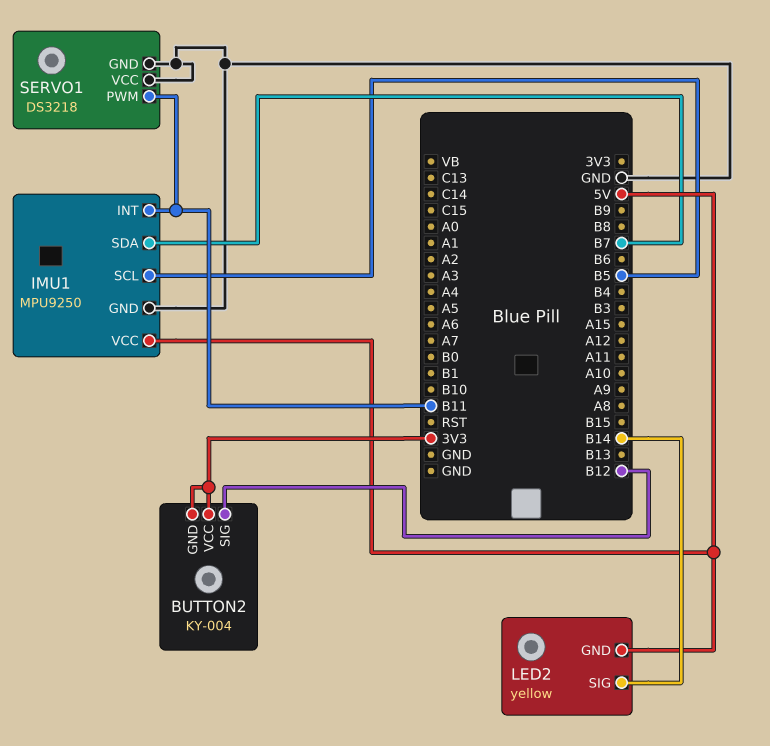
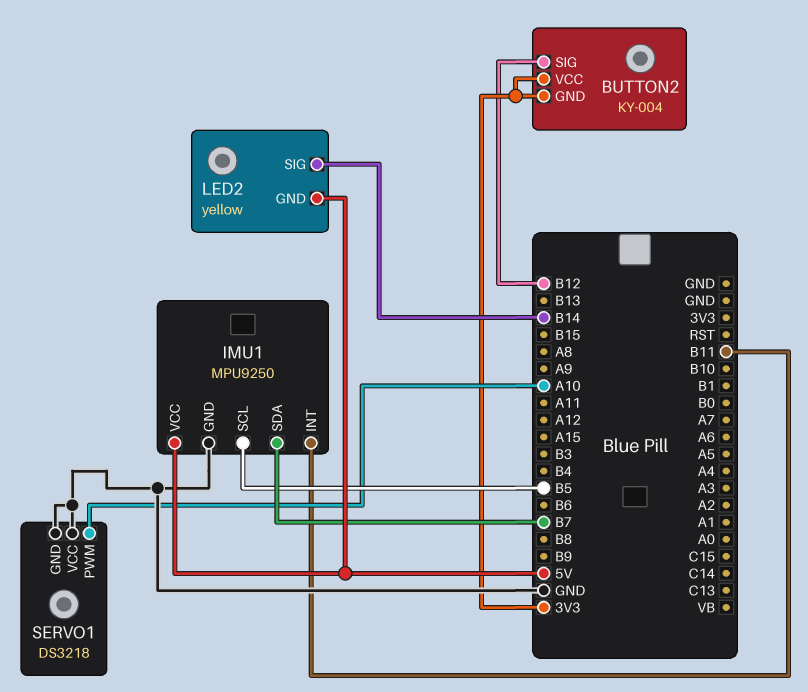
SERVO1 pin PWM: B11 -> A10

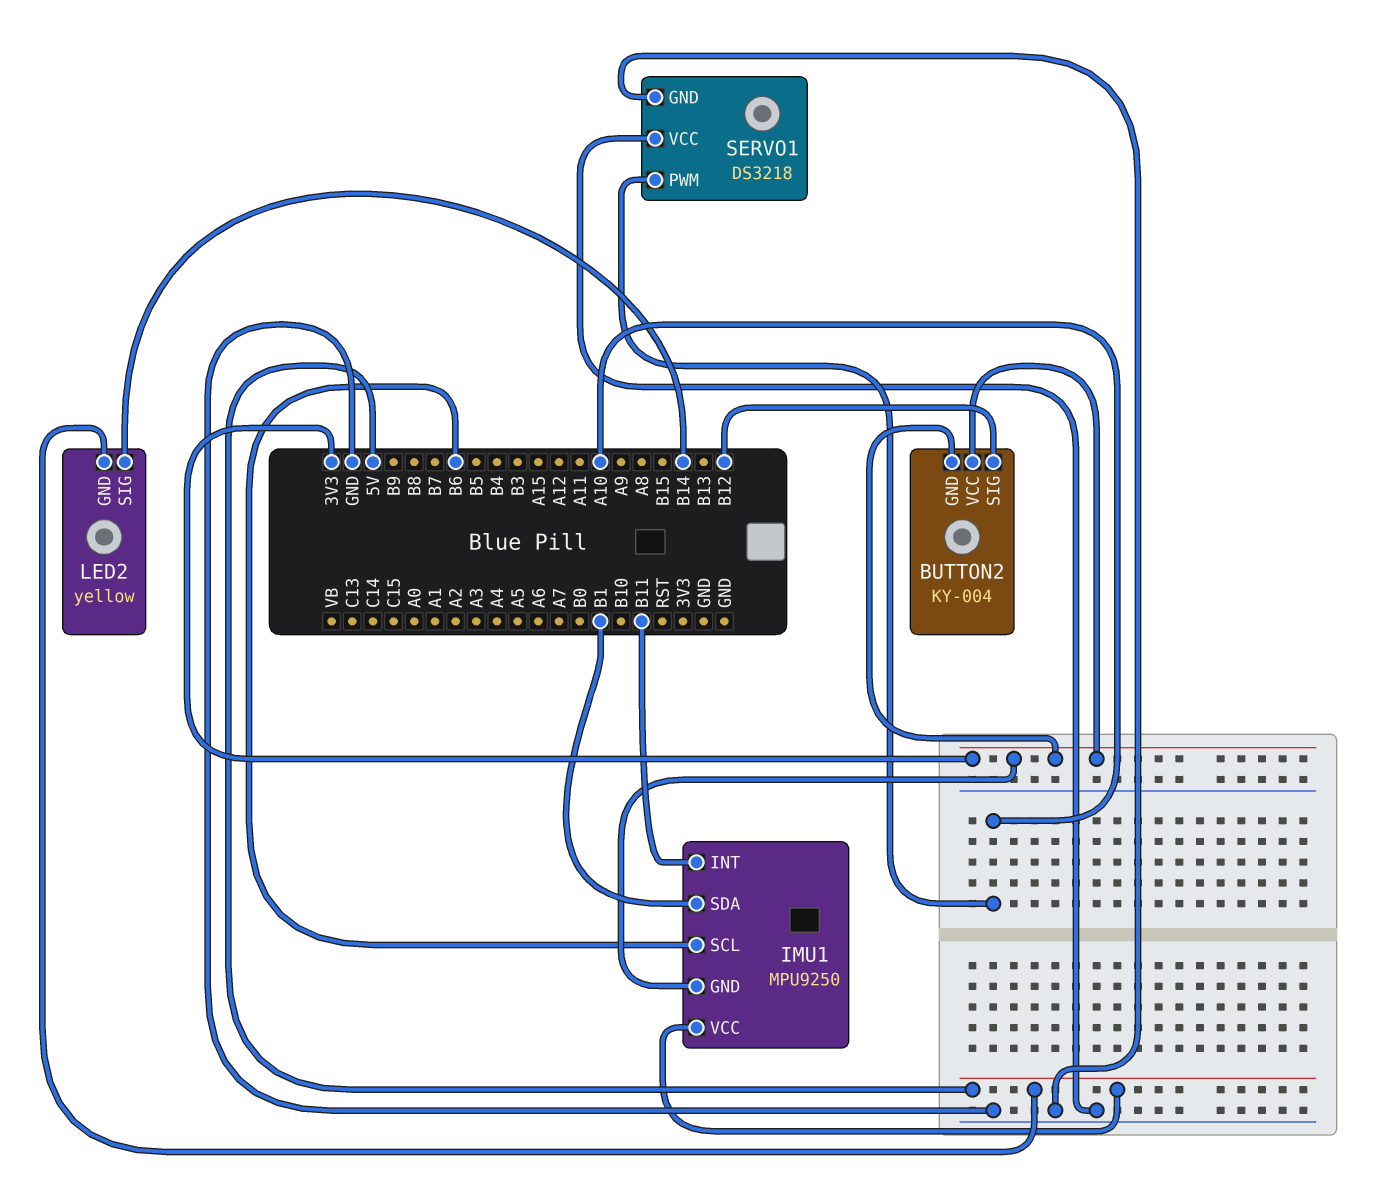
IMU1 pin GND: GND -> 3V3
IMU1 pin SCL: B5 -> B6
IMU1 pin SDA: B7 -> B1

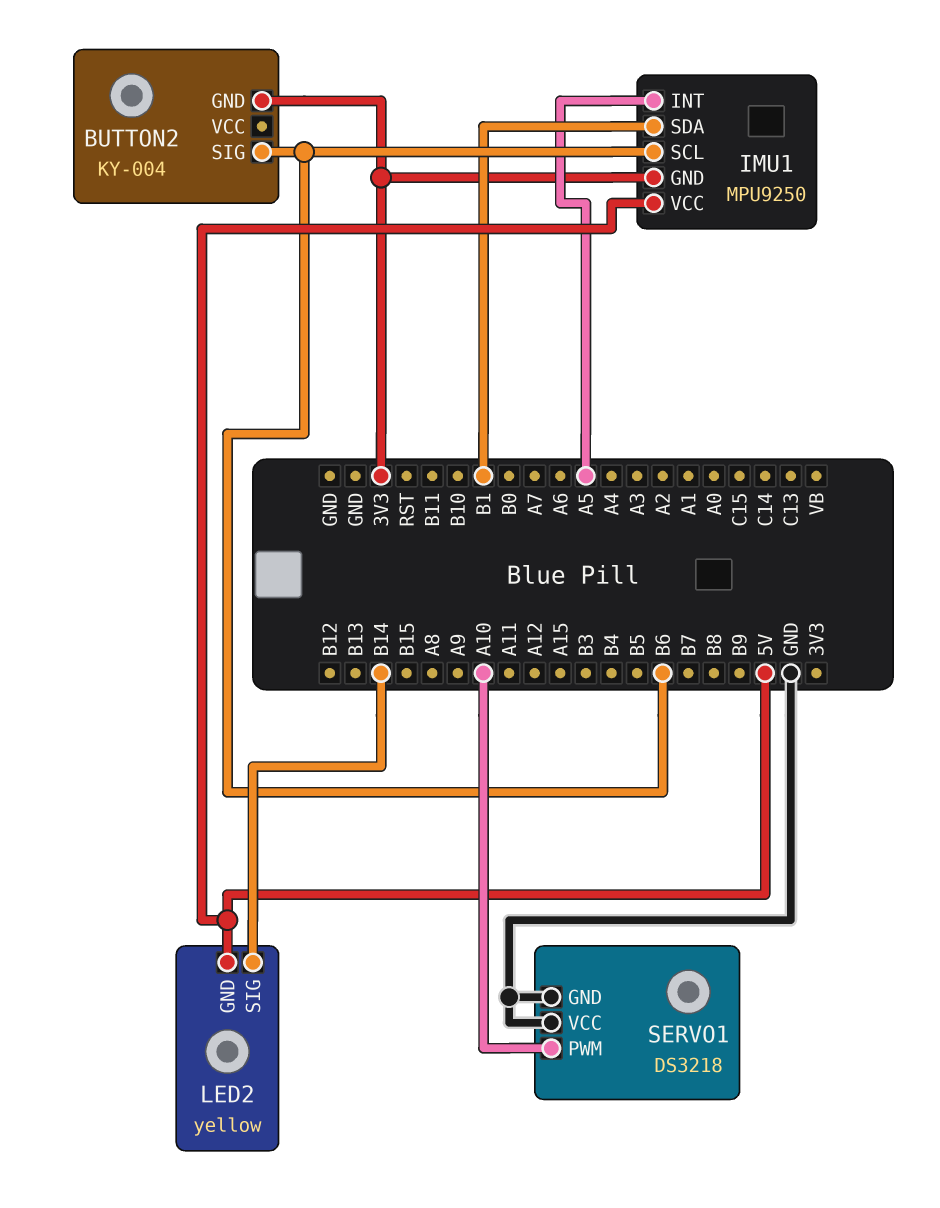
BUTTON2 pin SIG: B12 -> B6
BUTTON2 pin VCC: 3V3 -> none
IMU1 pin INT: B11 -> A5

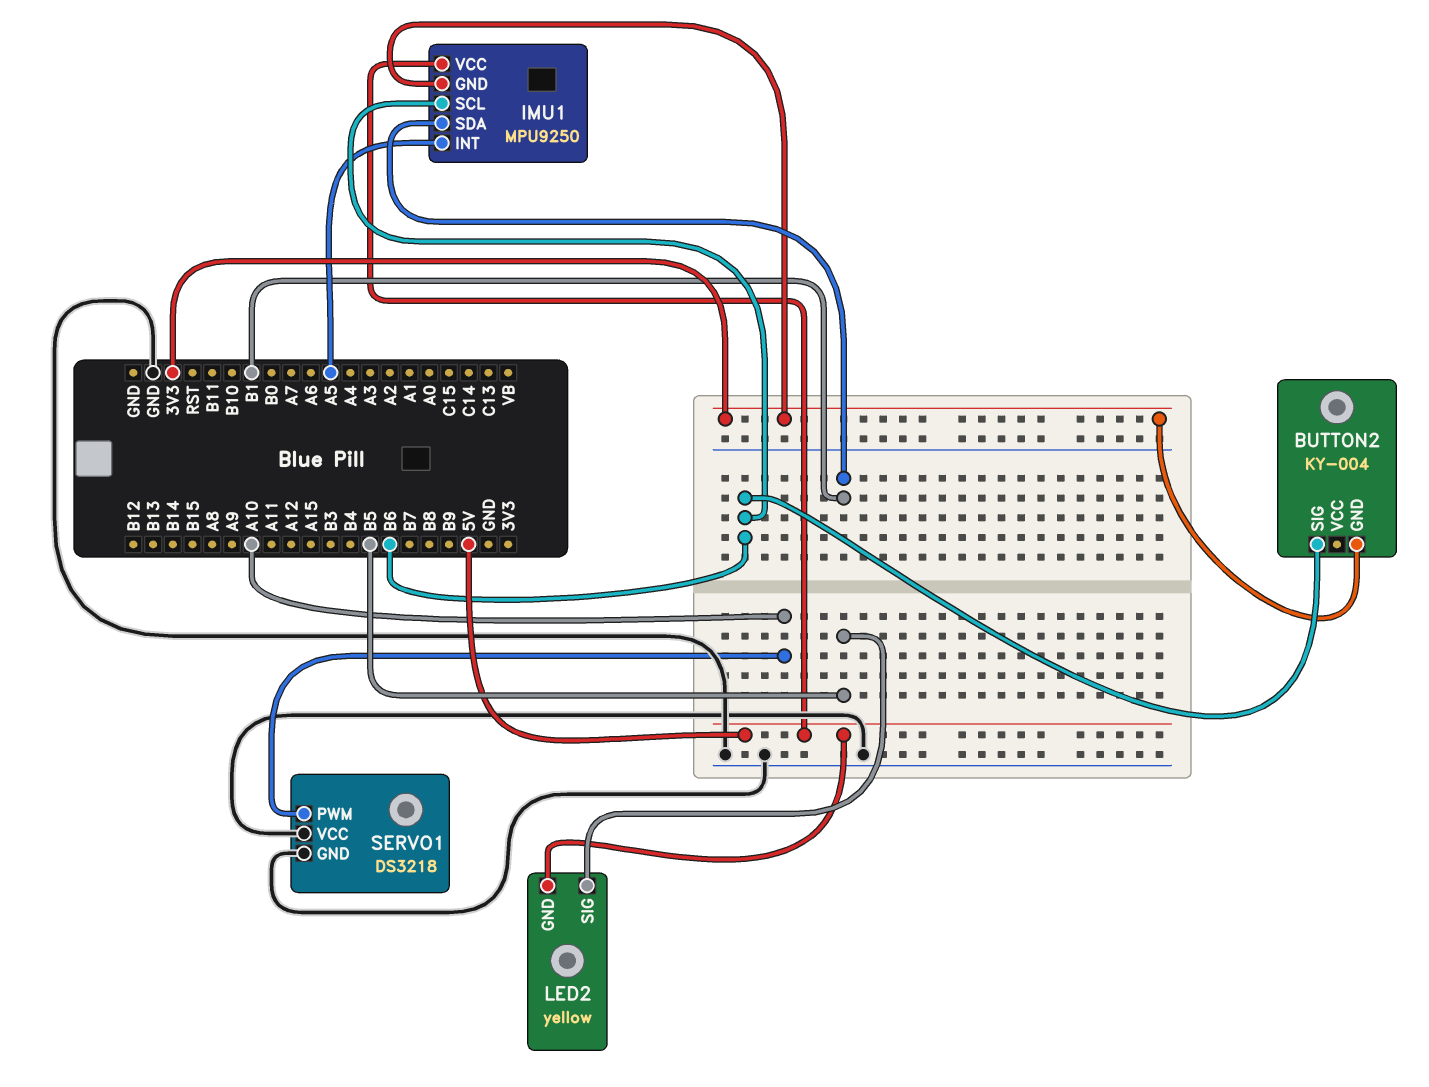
LED2 pin SIG: B14 -> B5

